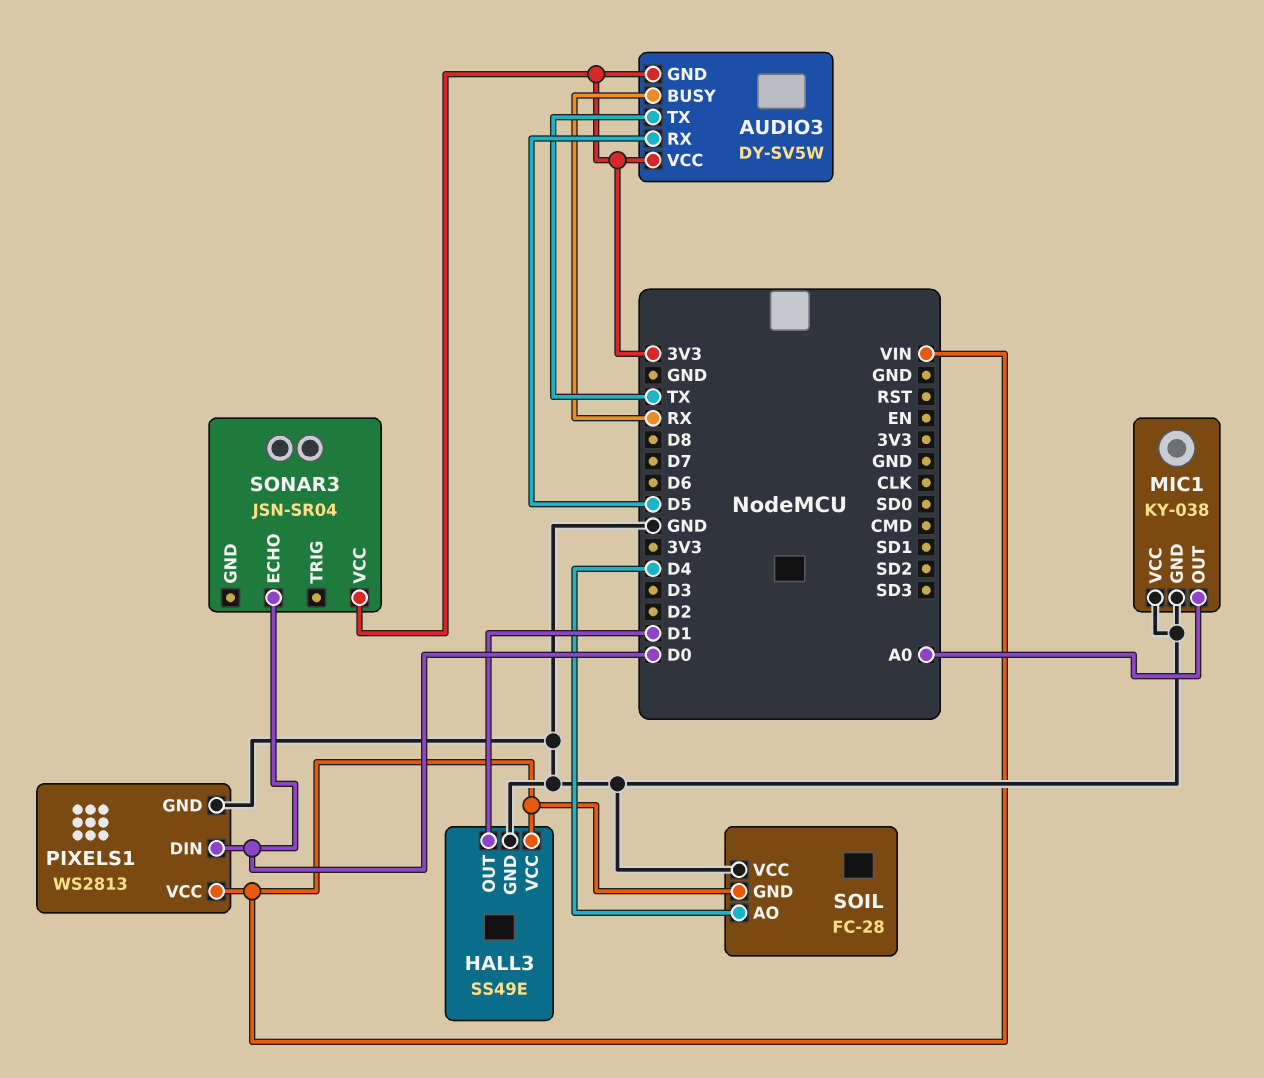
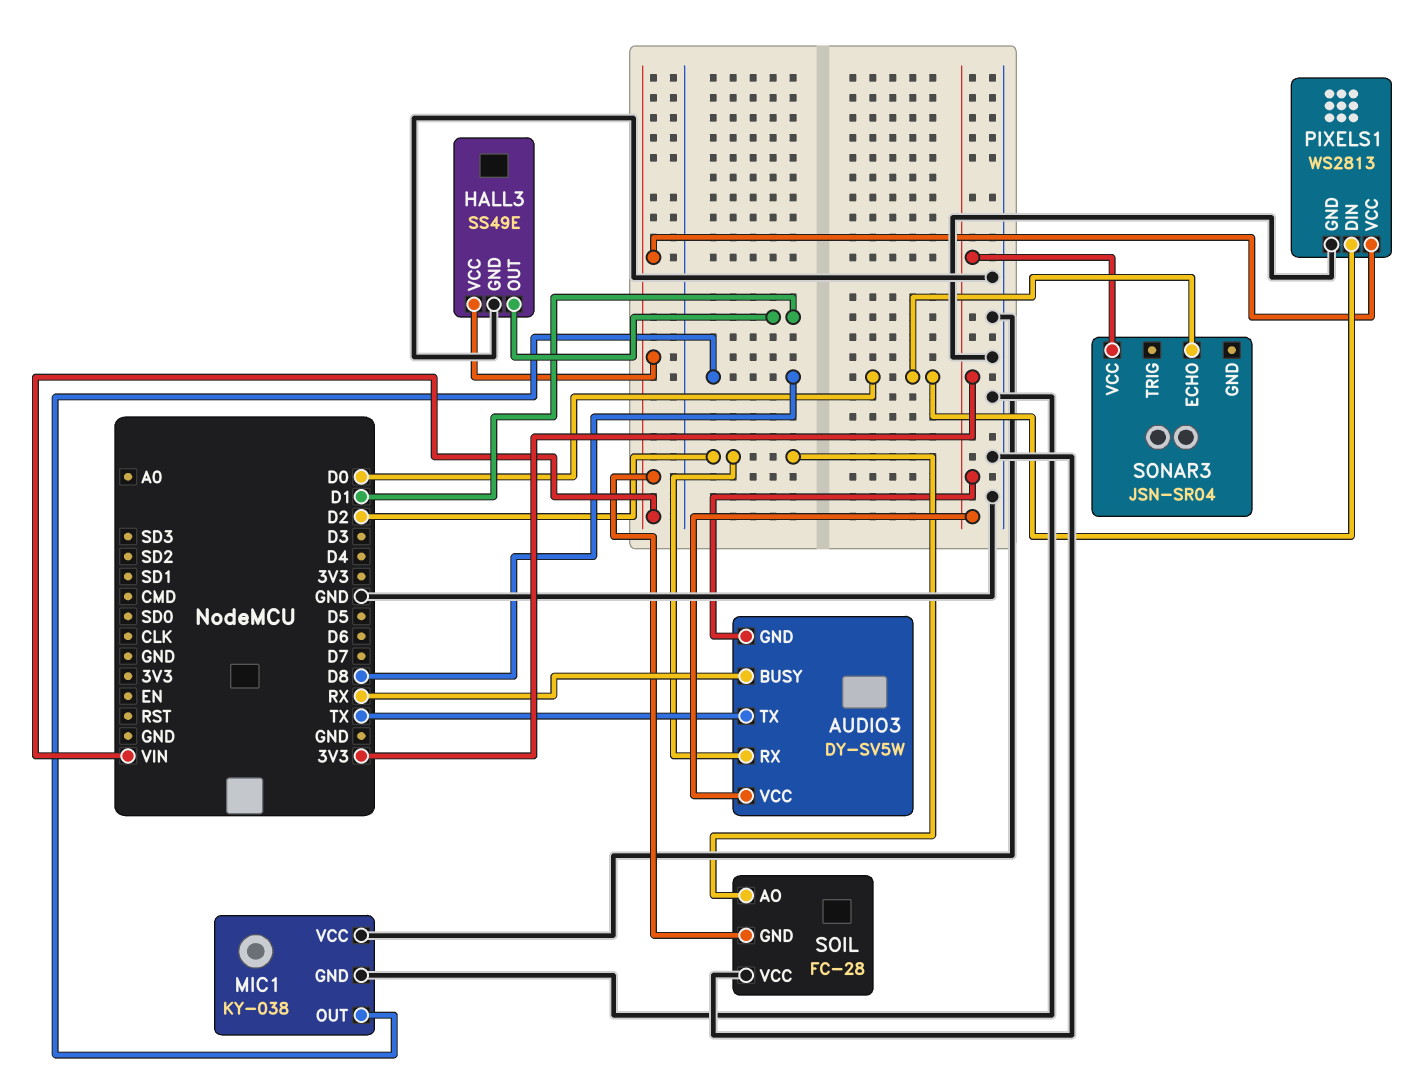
AUDIO3 pin RX: D5 -> D2
MIC1 pin OUT: A0 -> D8
SOIL pin AO: D4 -> D2

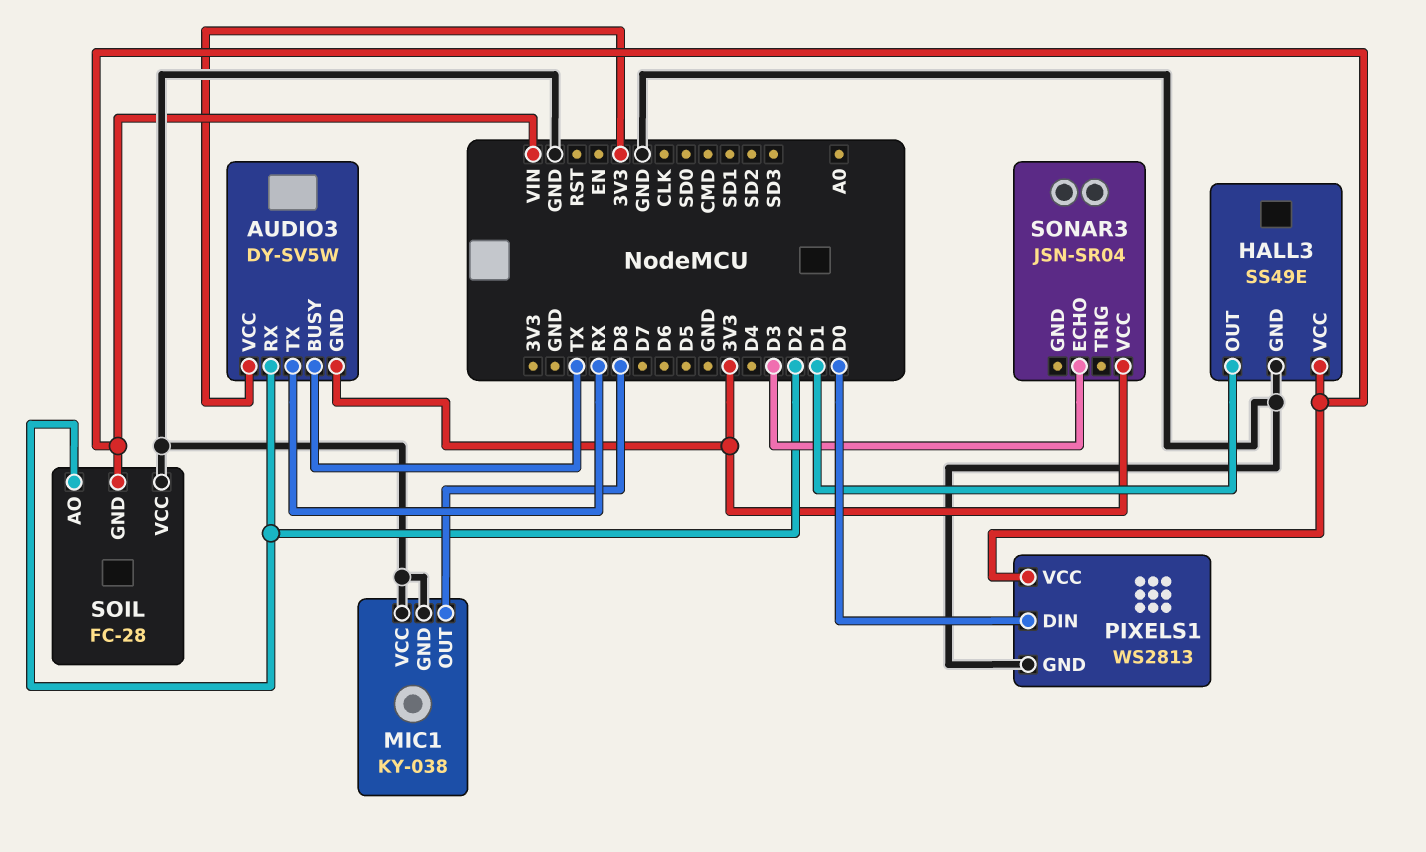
AUDIO3 pin BUSY: RX -> TX
AUDIO3 pin TX: TX -> RX
SONAR3 pin ECHO: D0 -> D3

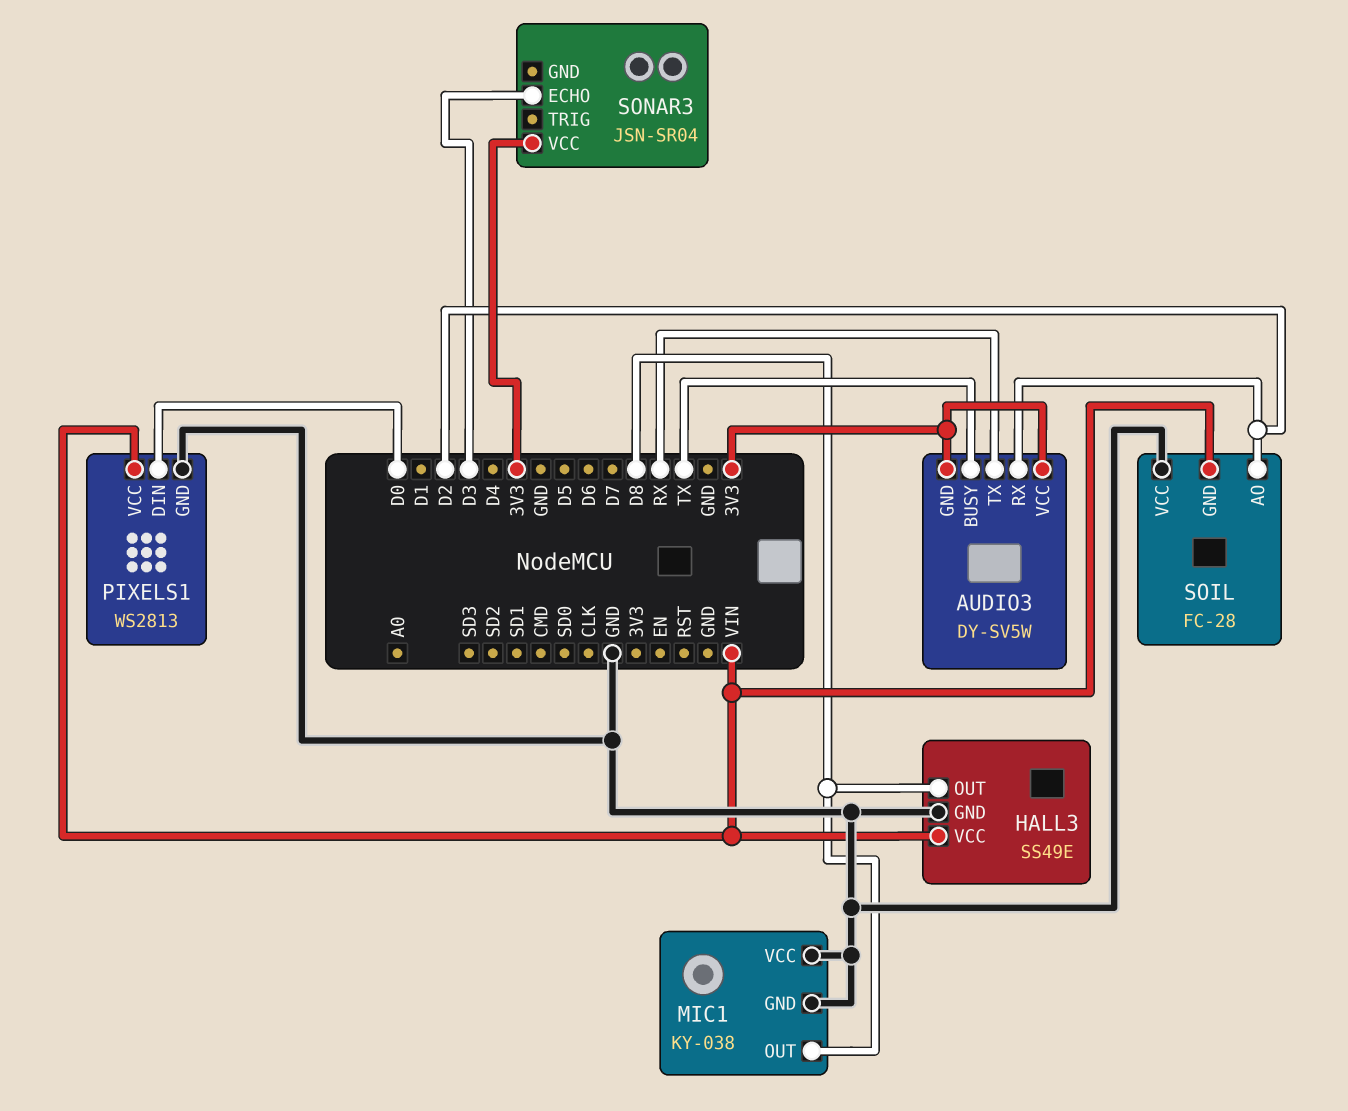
HALL3 pin OUT: D1 -> D8

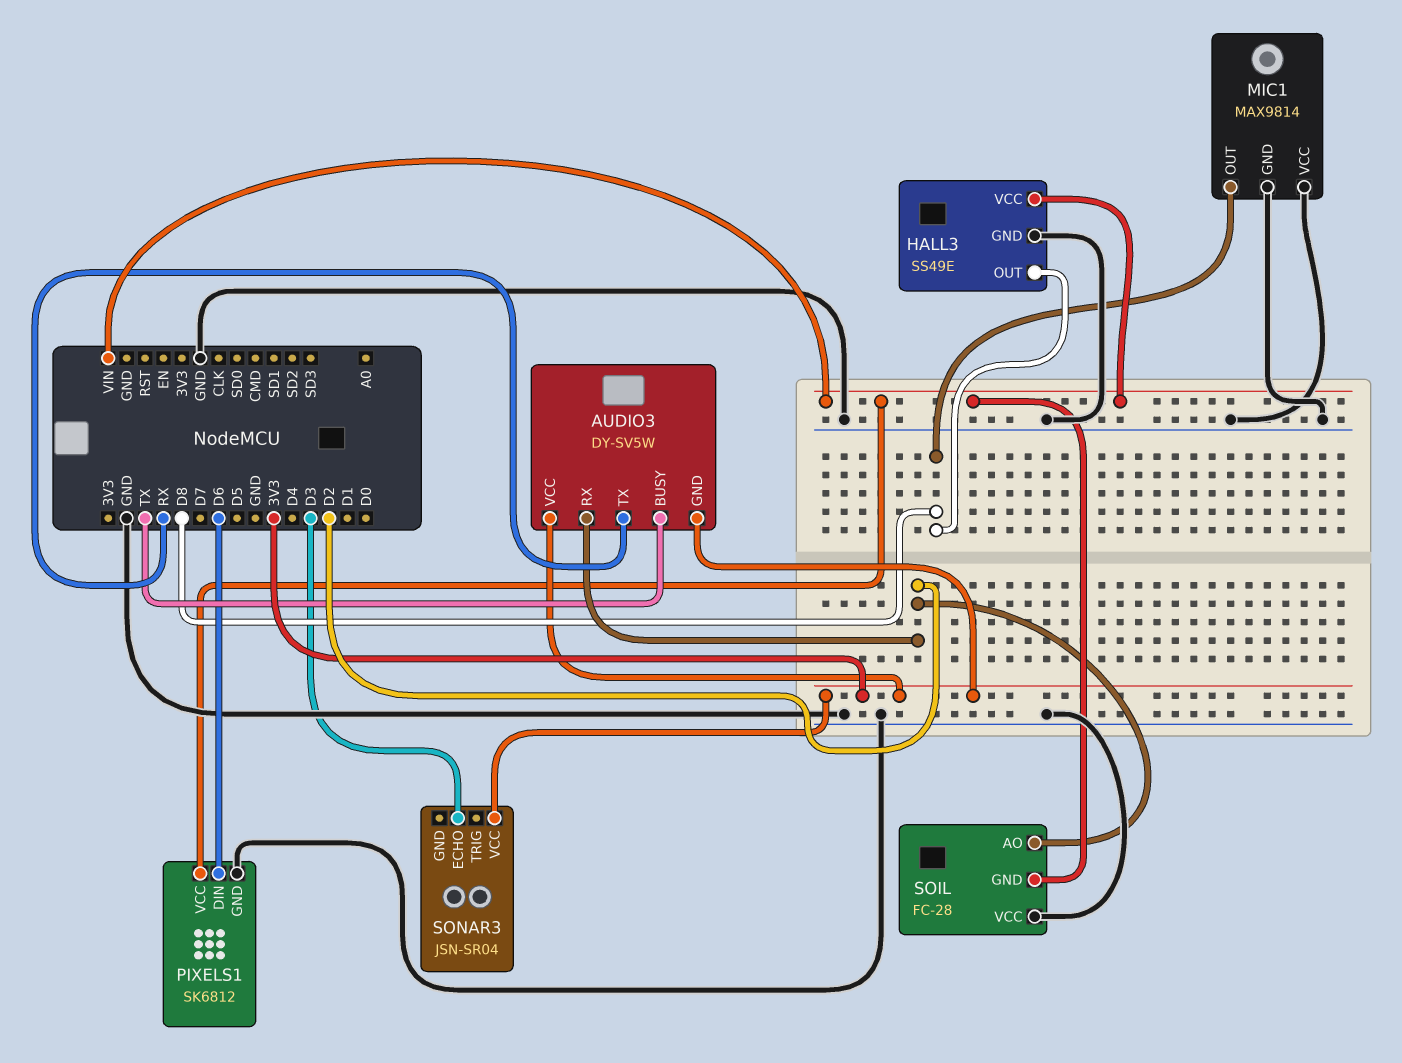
MIC1: KY-038 -> MAX9814
PIXELS1: WS2813 -> SK6812
PIXELS1 pin DIN: D0 -> D6

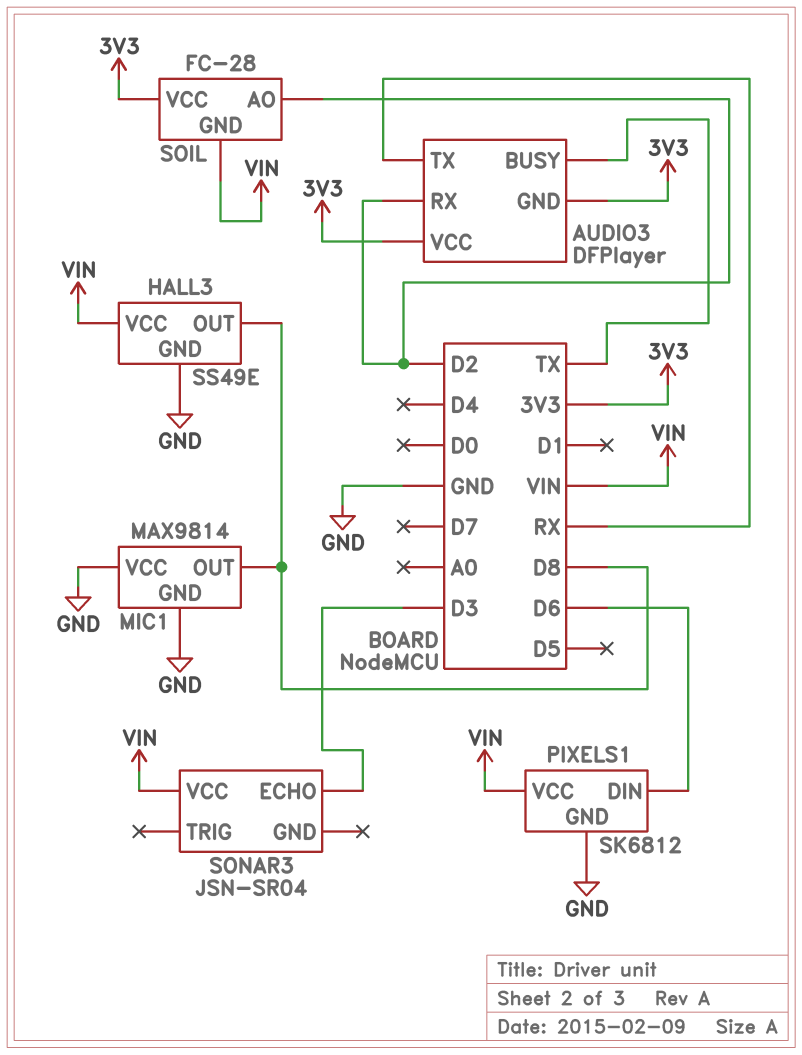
AUDIO3: DY-SV5W -> DFPlayer
SOIL pin VCC: GND -> 3V3
SONAR3 pin VCC: 3V3 -> VIN

